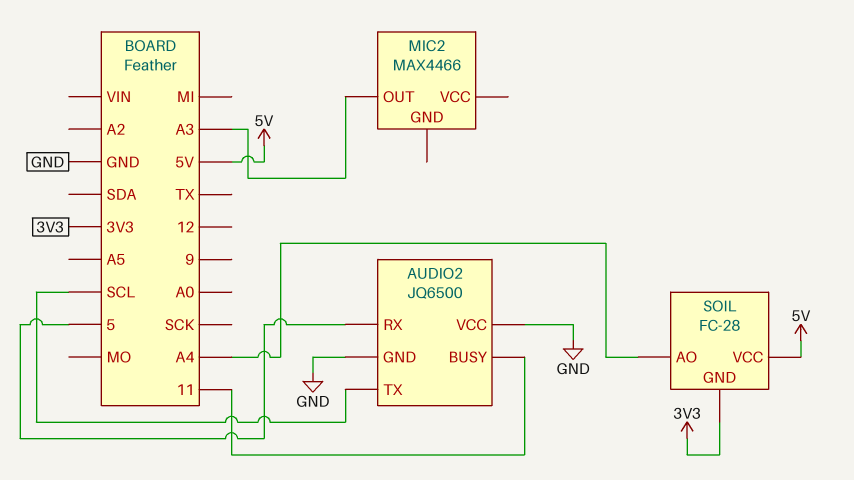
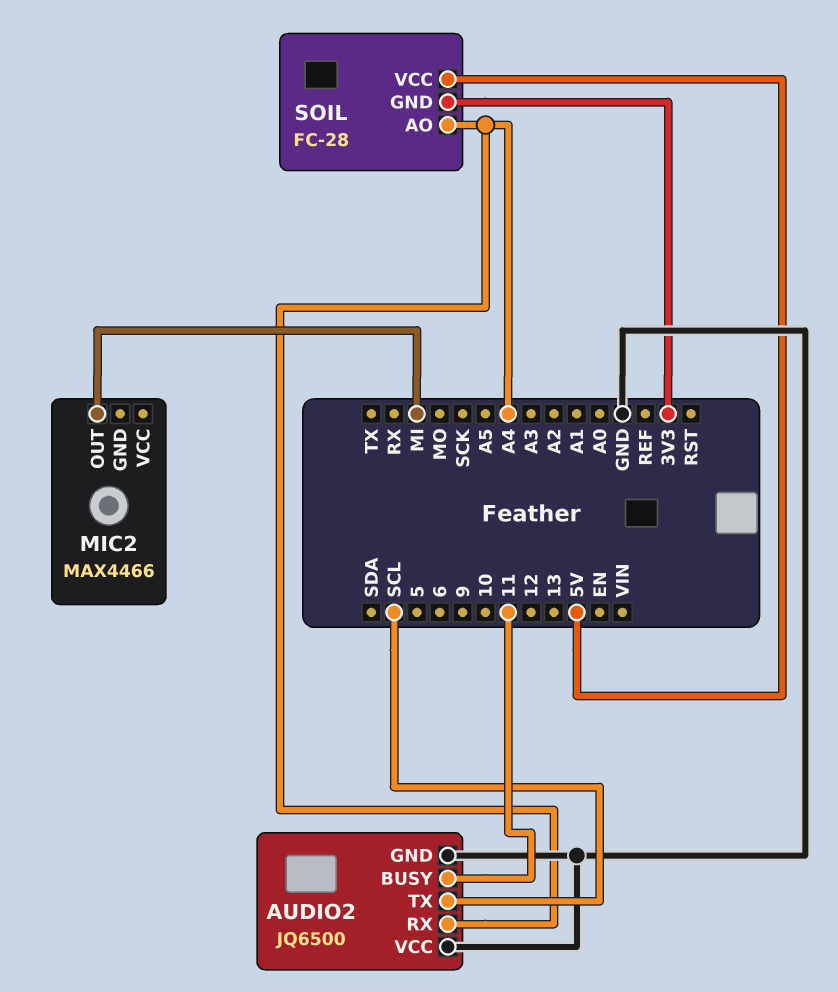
AUDIO2 pin RX: 5 -> A4
MIC2 pin OUT: A3 -> MI

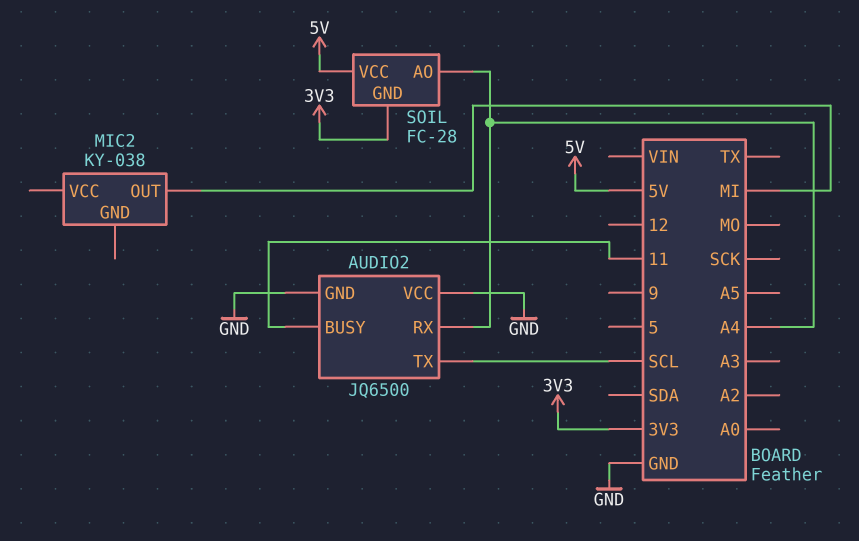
MIC2: MAX4466 -> KY-038

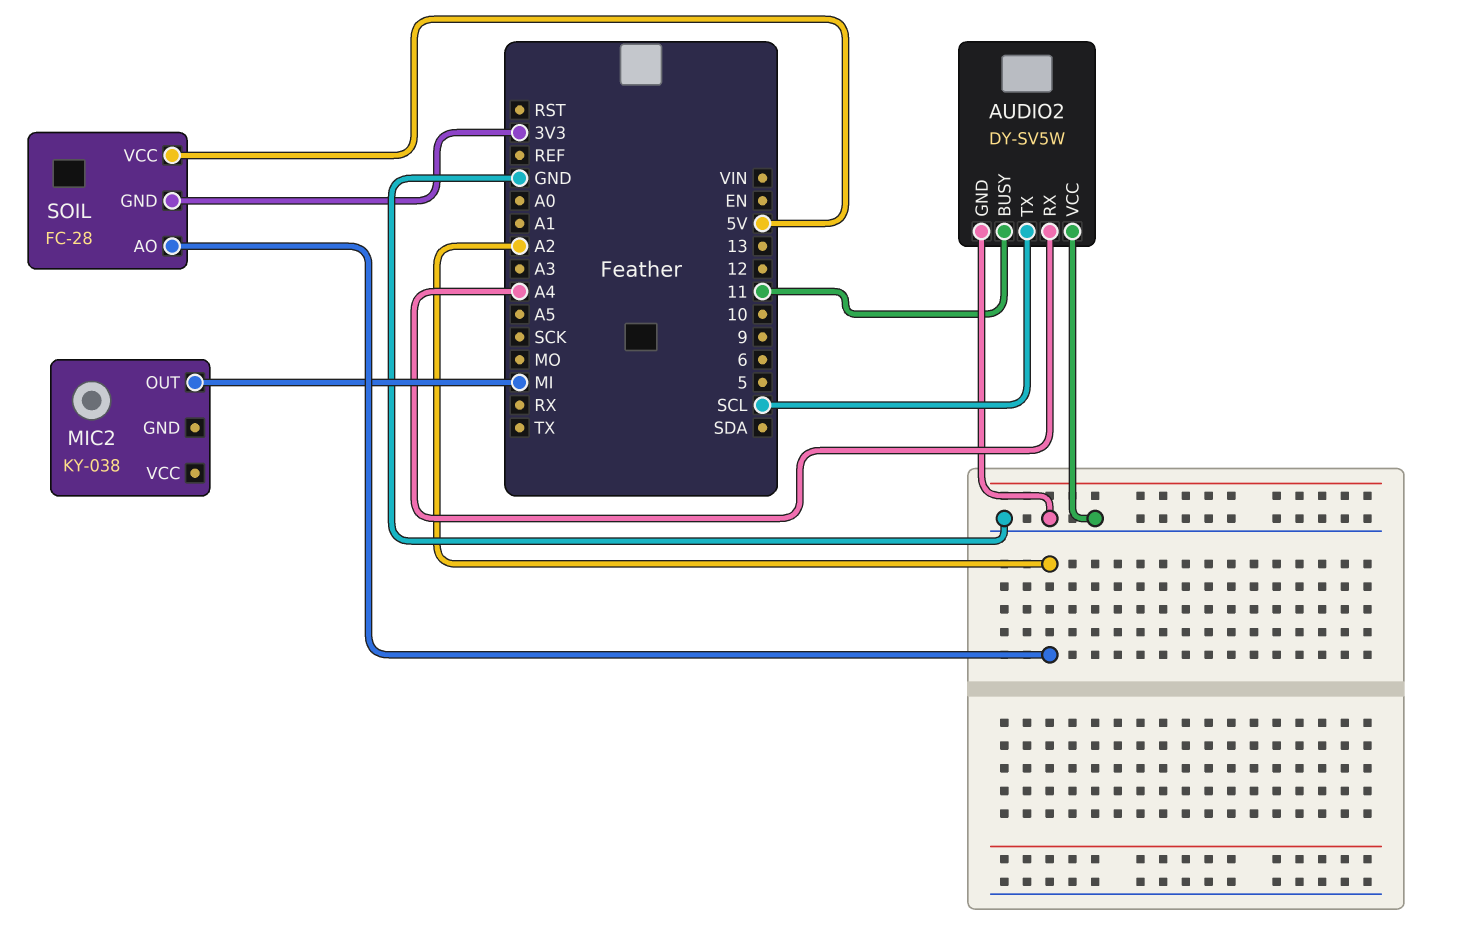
AUDIO2: JQ6500 -> DY-SV5W
SOIL pin AO: A4 -> A2

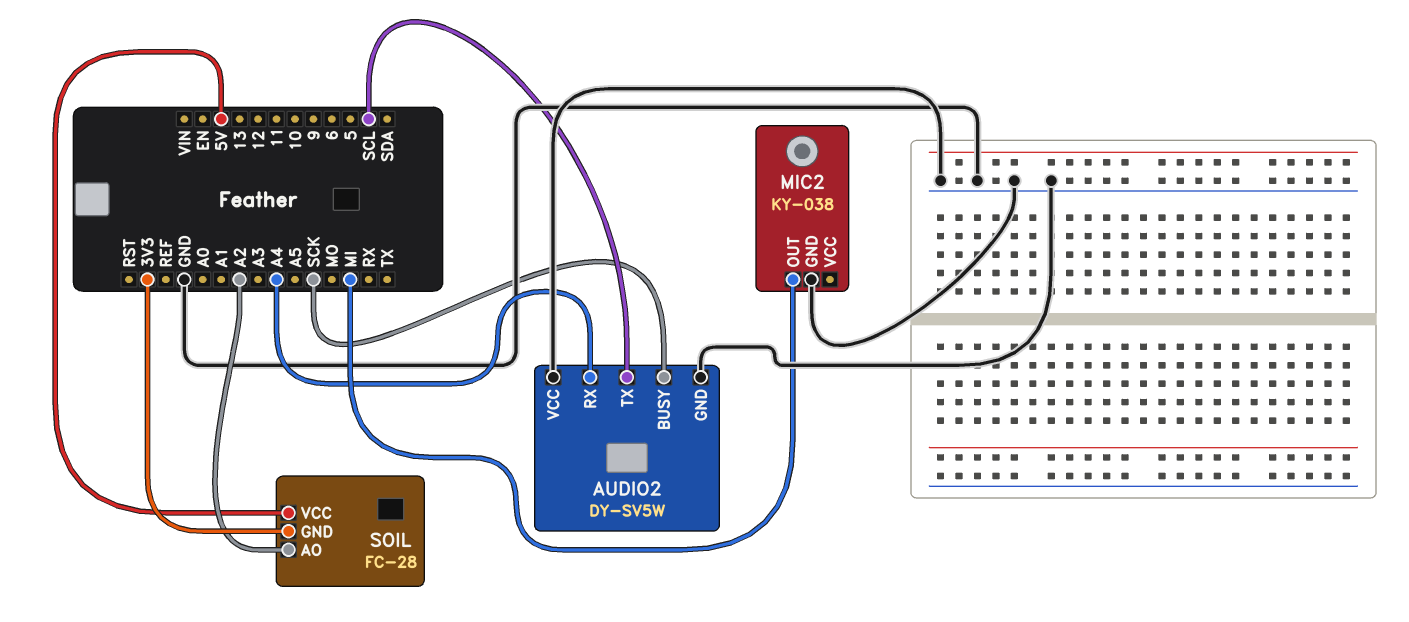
AUDIO2 pin BUSY: 11 -> SCK
MIC2 pin GND: none -> GND

